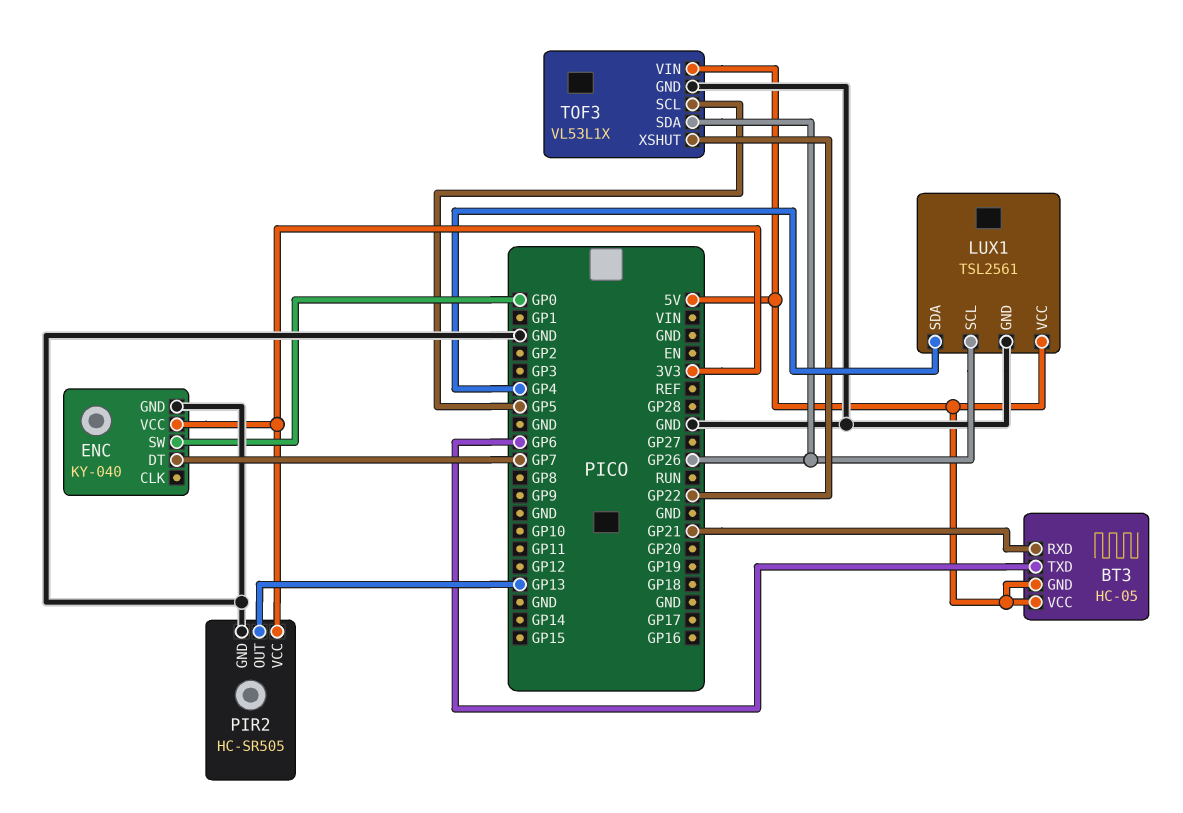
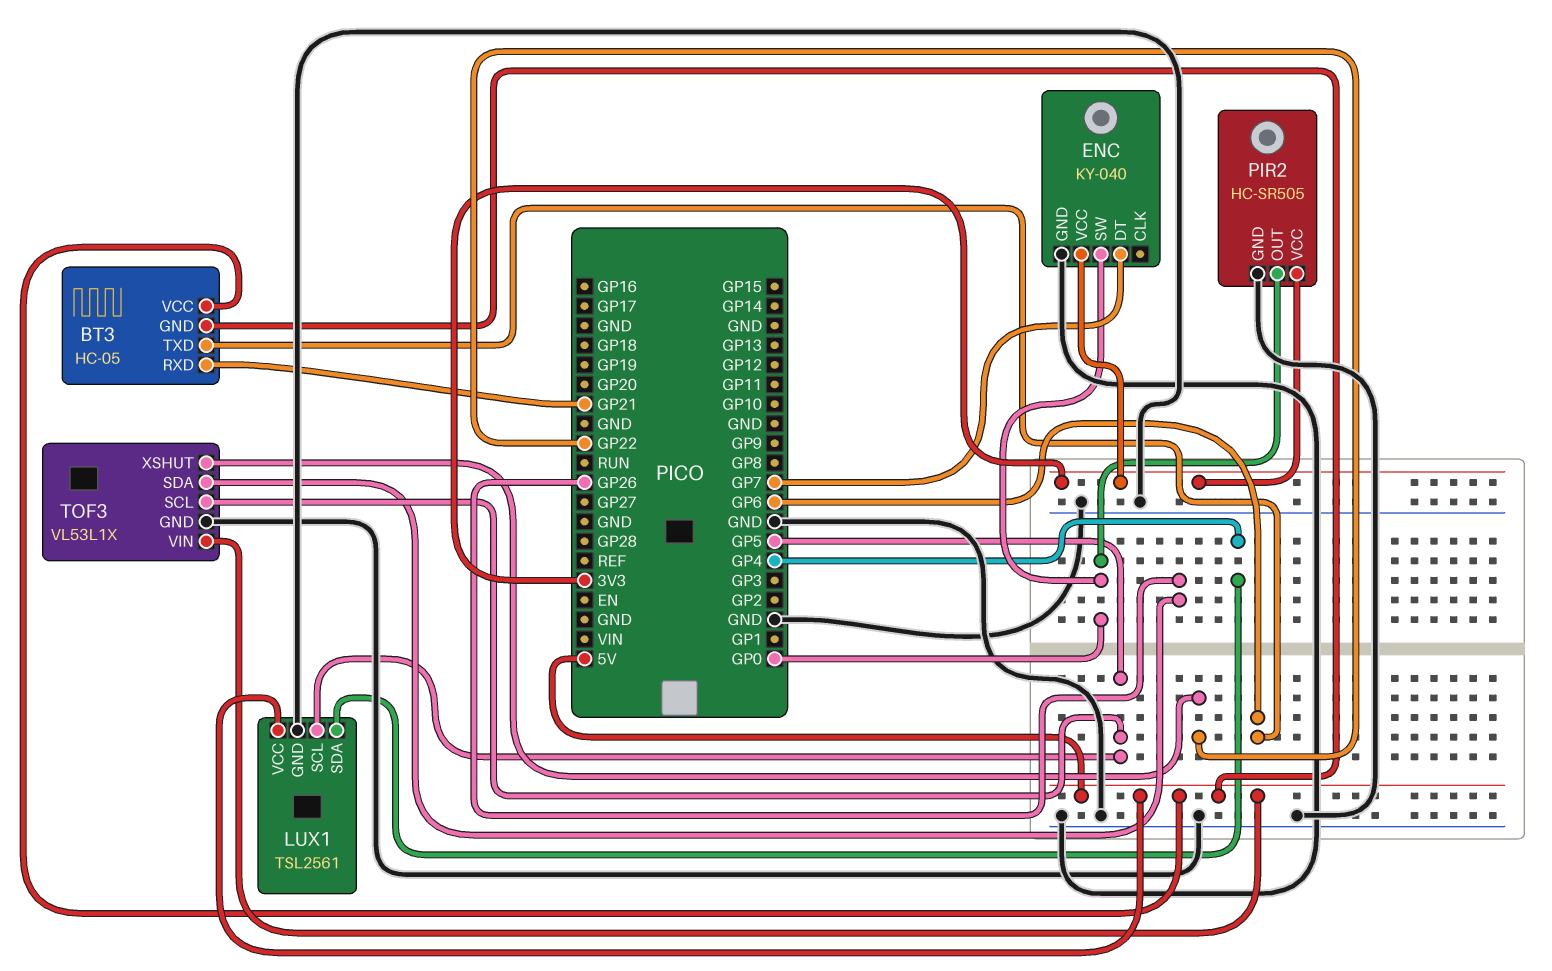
LUX1 pin SCL: GP26 -> GP5
PIR2 pin OUT: GP13 -> GP0

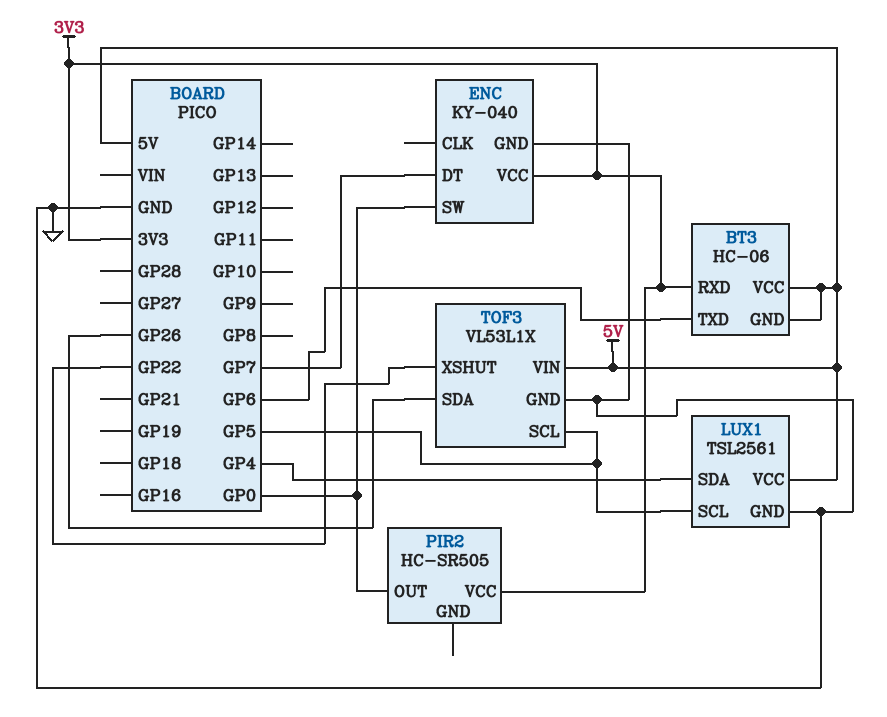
BT3: HC-05 -> HC-06
BT3 pin RXD: GP21 -> 3V3
PIR2 pin GND: GND -> none

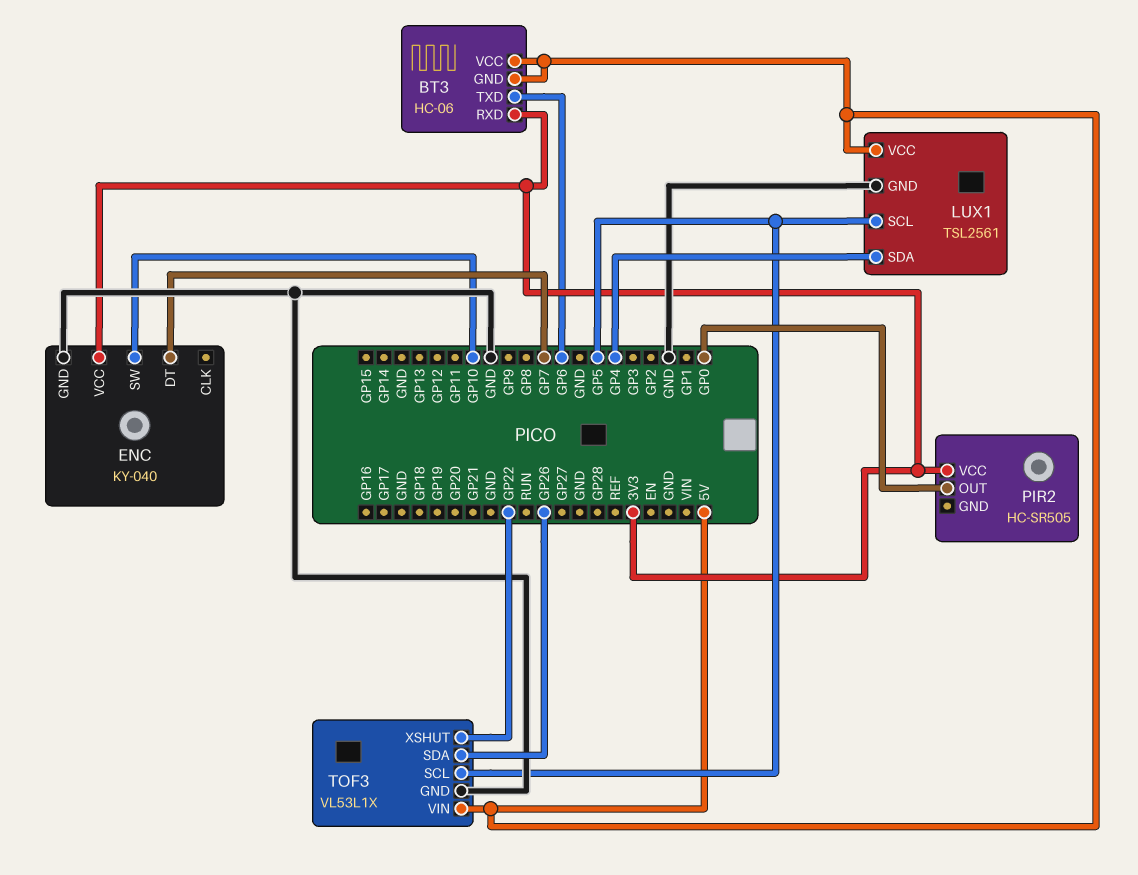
ENC pin SW: GP0 -> GP10

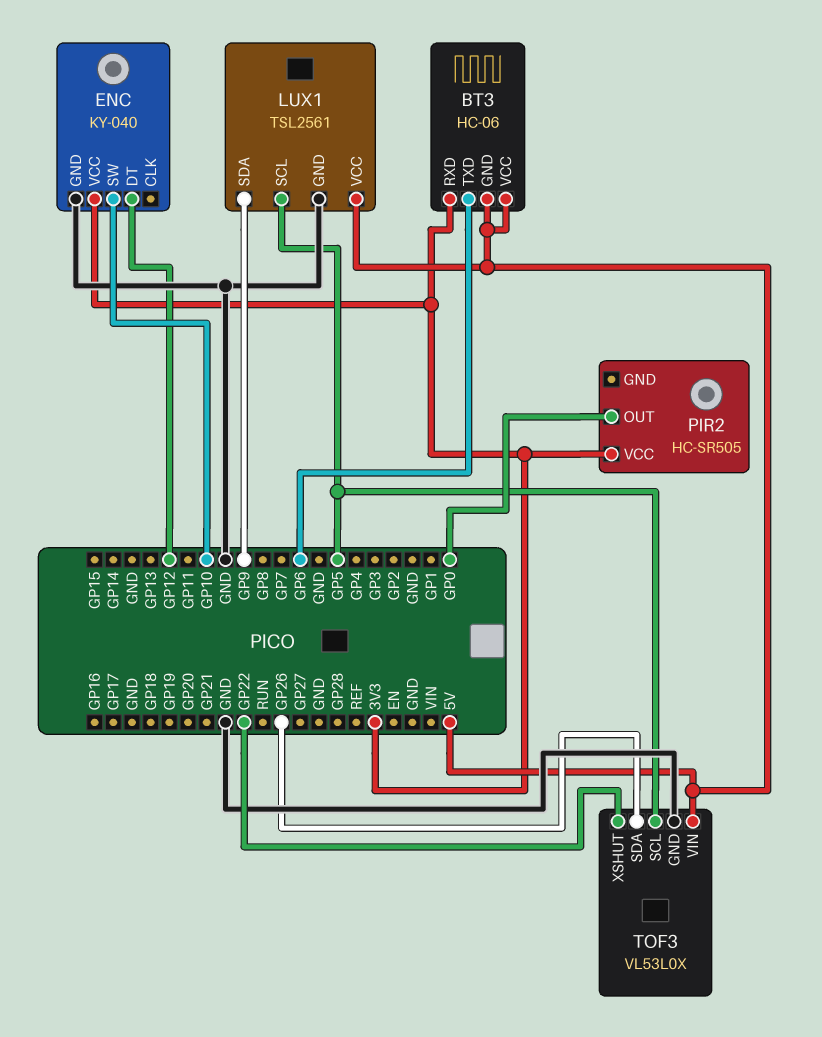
ENC pin DT: GP7 -> GP12
LUX1 pin SDA: GP4 -> GP9
TOF3: VL53L1X -> VL53L0X

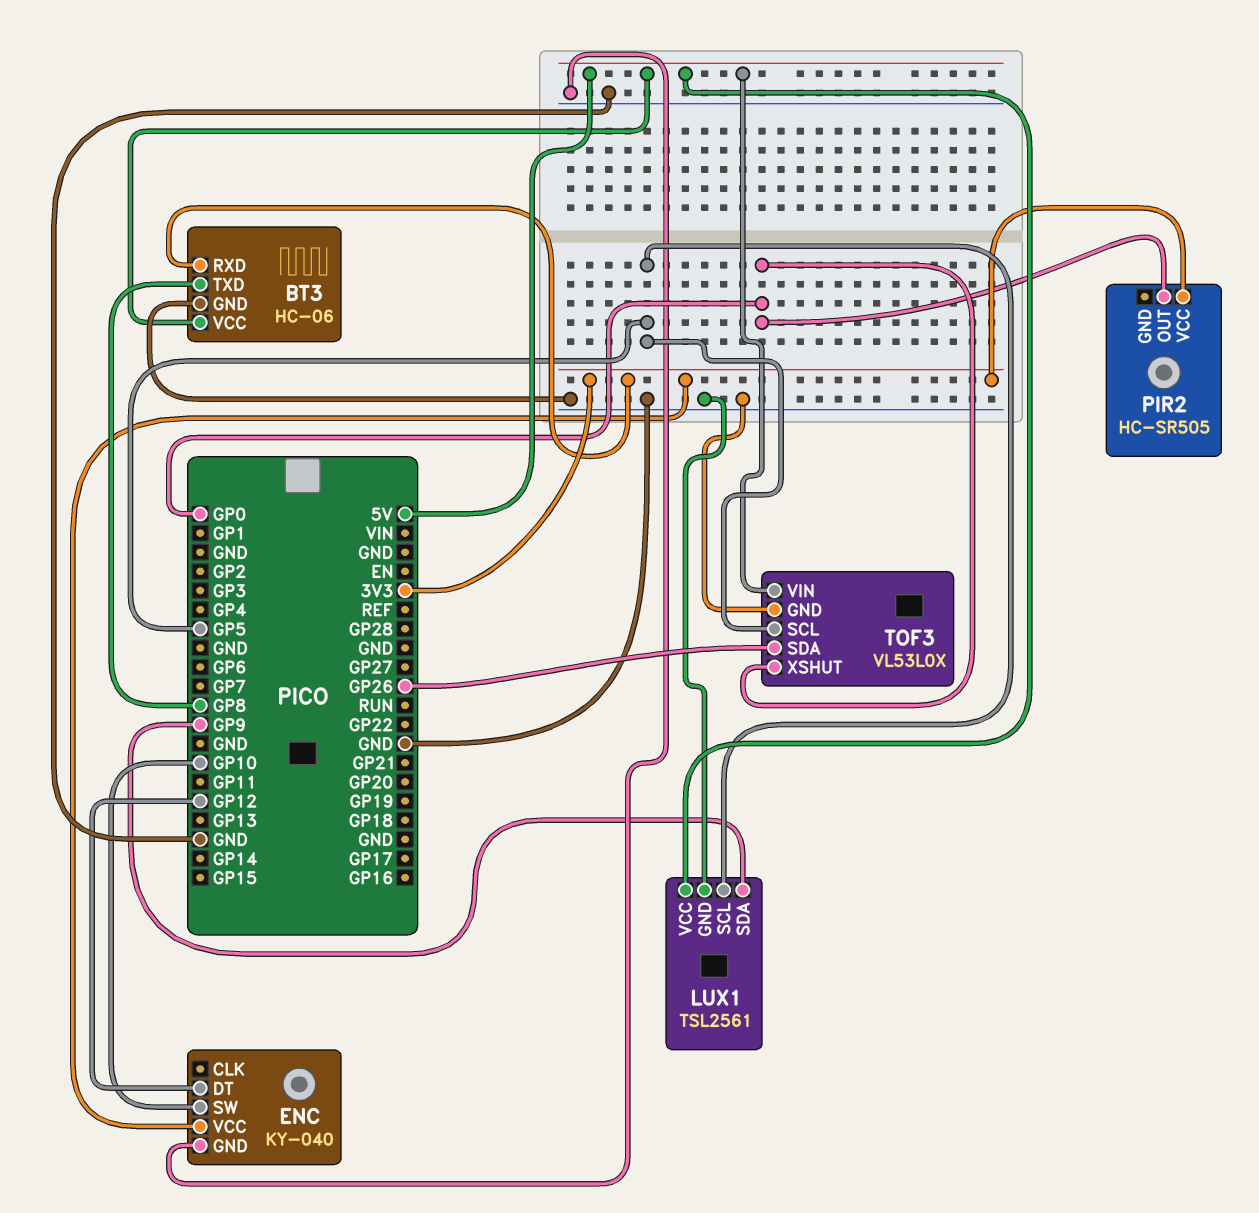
BT3 pin GND: 5V -> GND
BT3 pin TXD: GP6 -> GP8
TOF3 pin XSHUT: GP22 -> GP0

